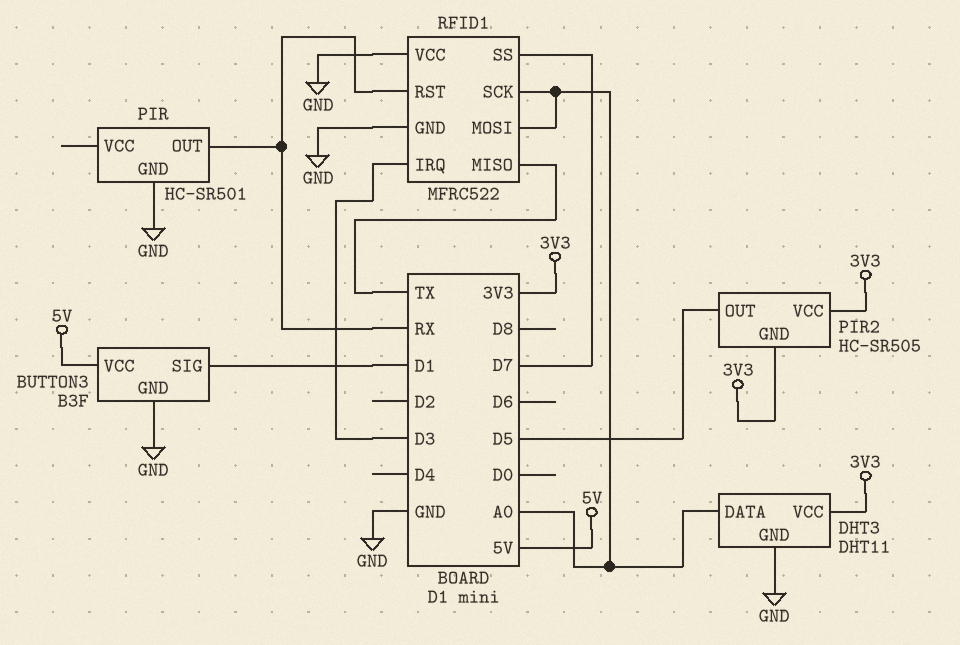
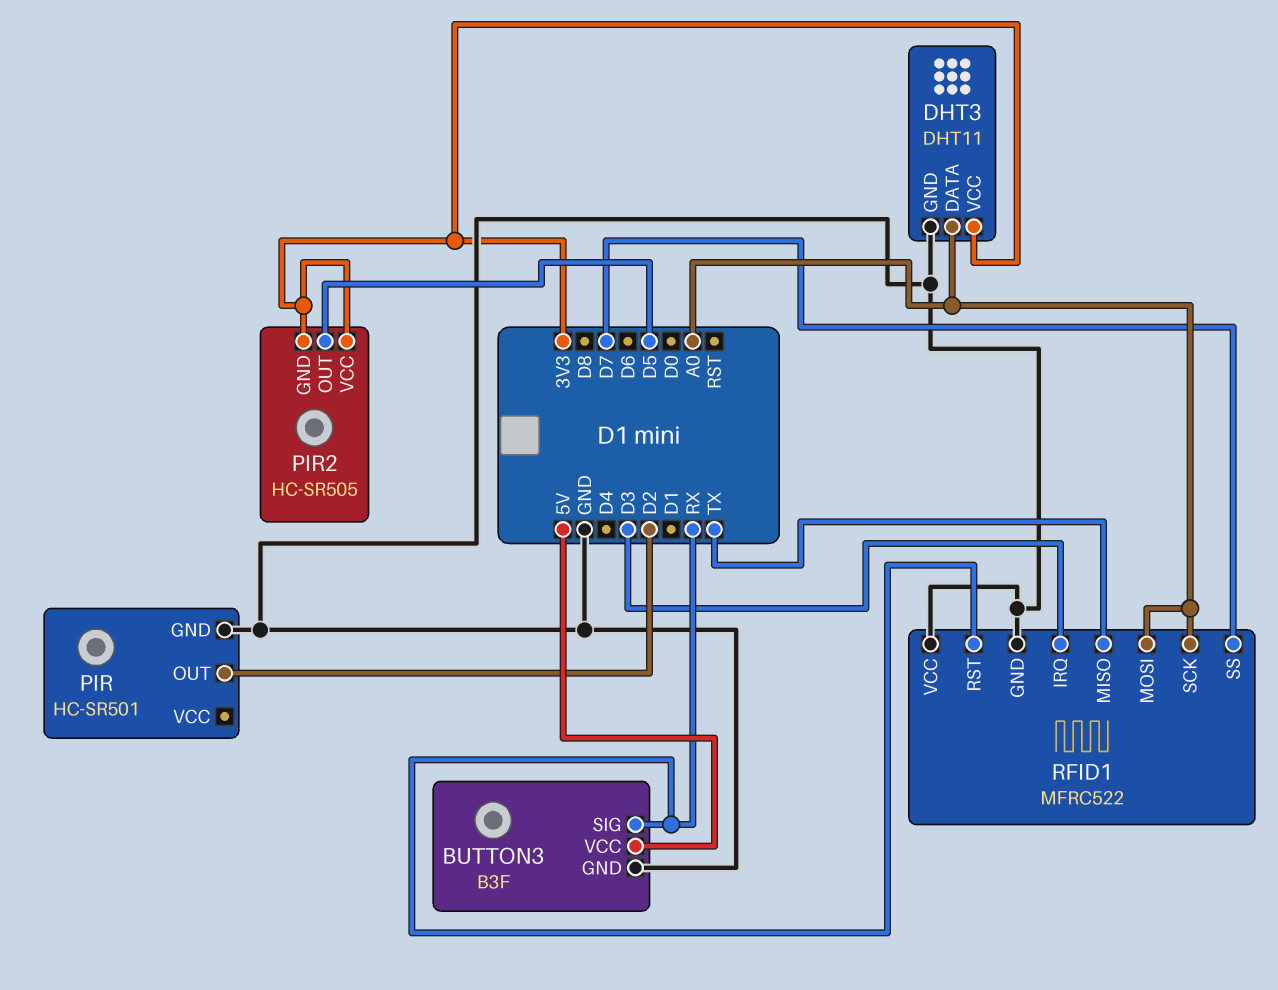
BUTTON3 pin SIG: D1 -> RX
PIR pin OUT: RX -> D2

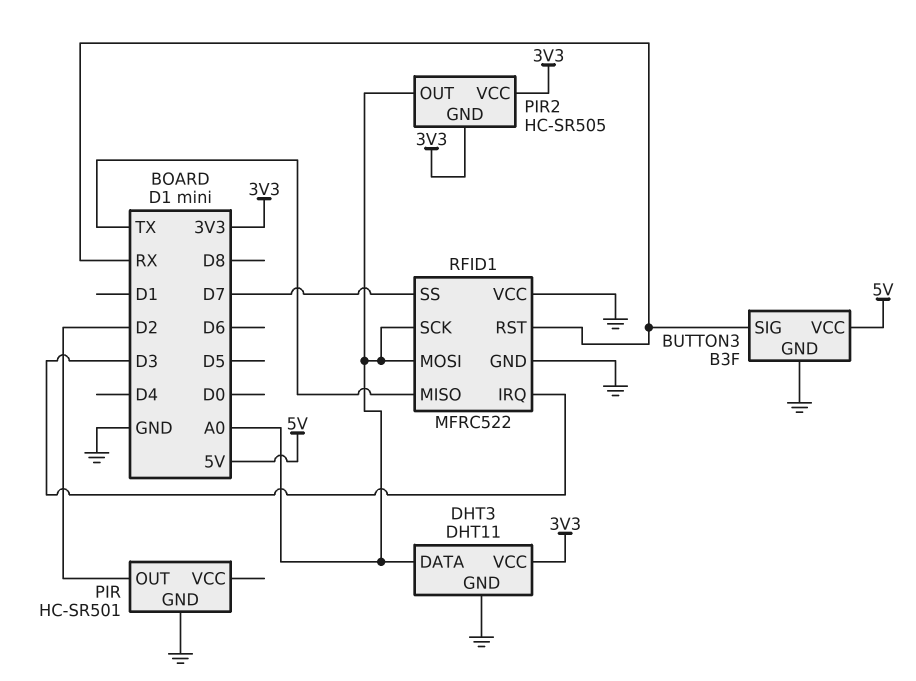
PIR2 pin OUT: D5 -> A0

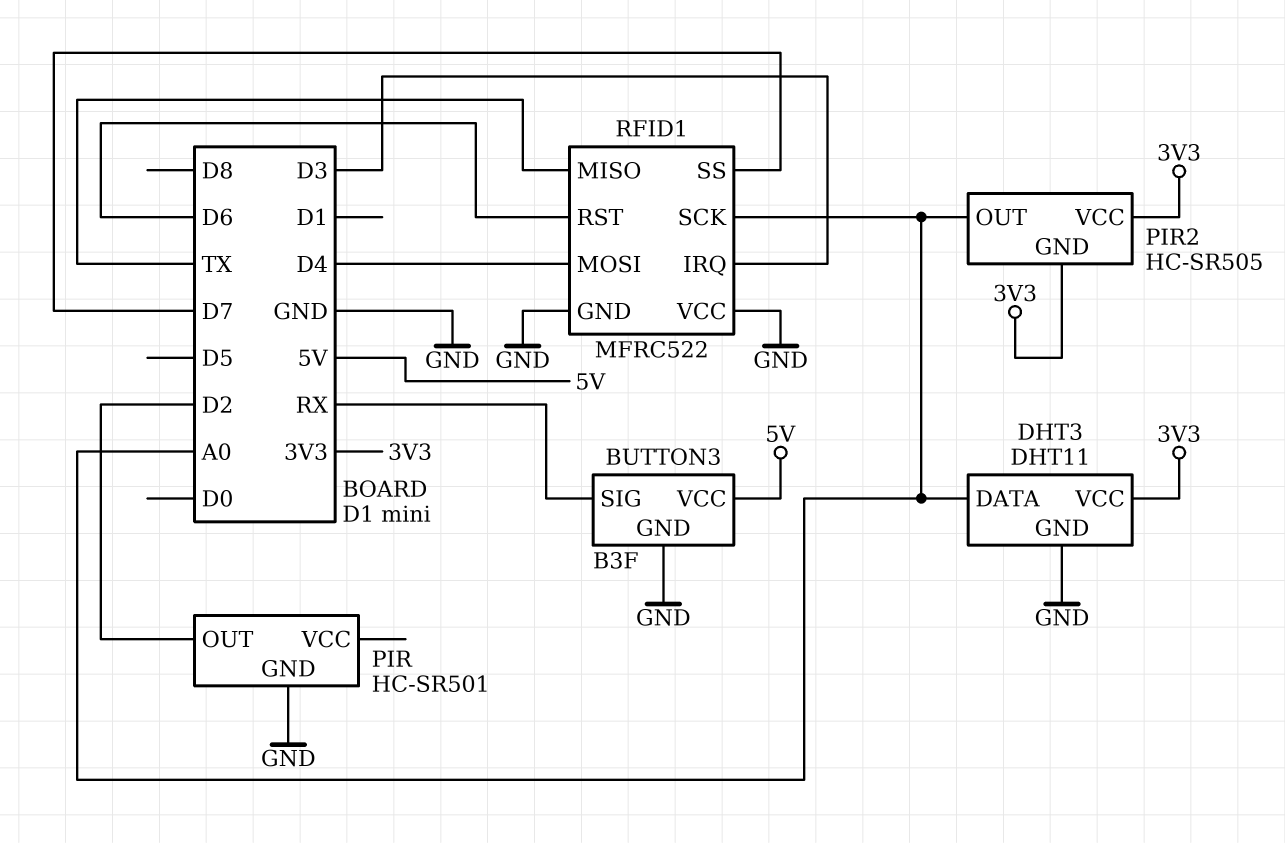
RFID1 pin MOSI: A0 -> D4
RFID1 pin RST: RX -> D6

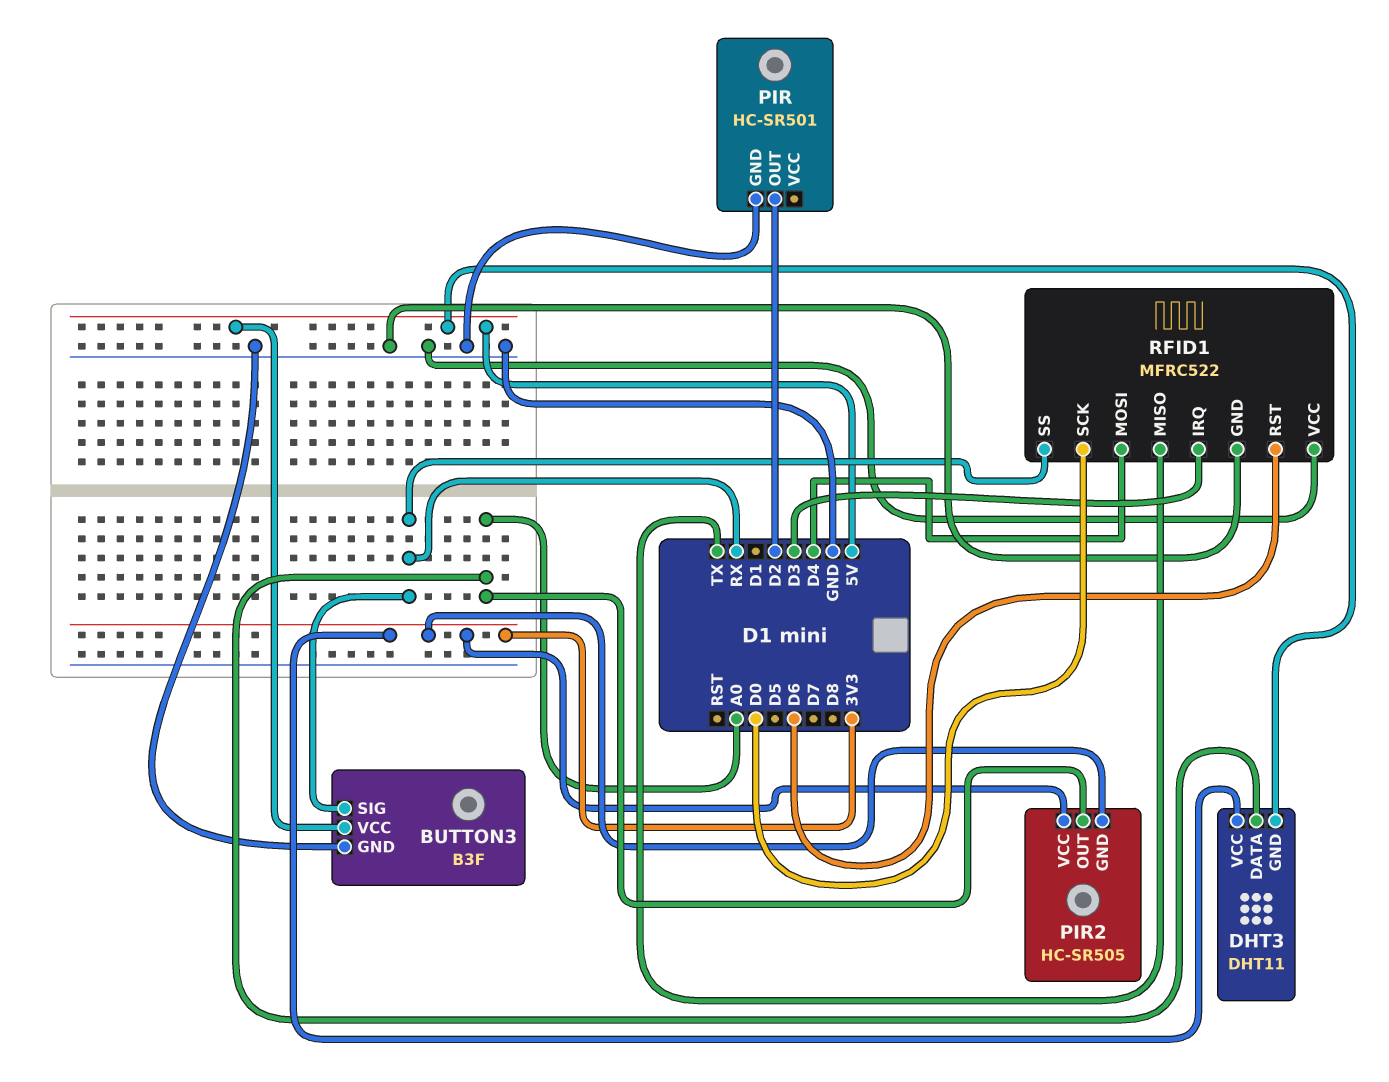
DHT3 pin GND: GND -> 5V
RFID1 pin SCK: A0 -> D0
RFID1 pin SS: D7 -> RX

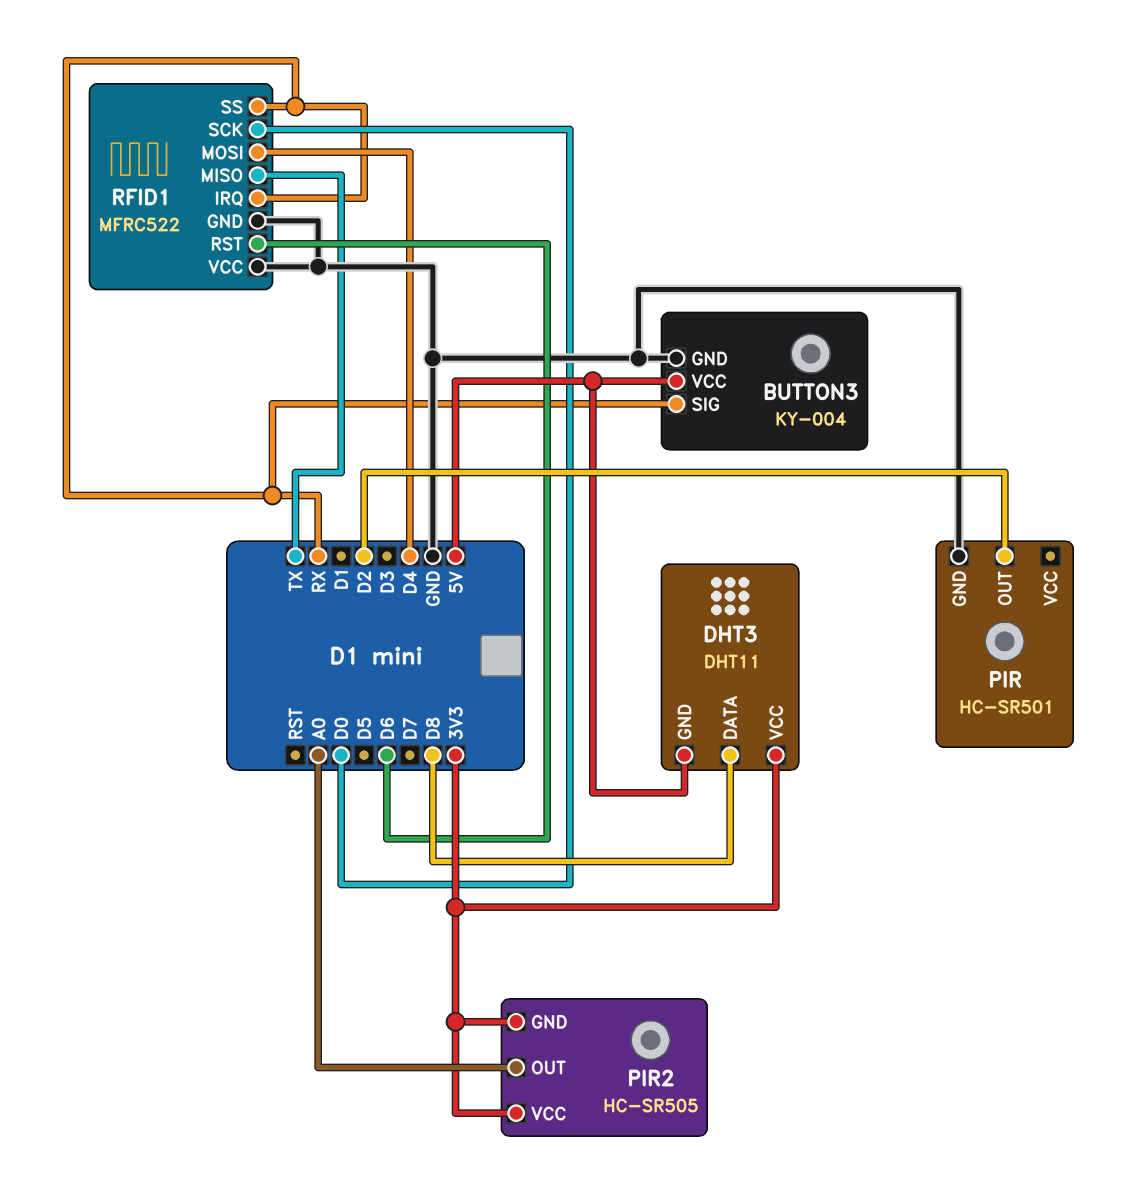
BUTTON3: B3F -> KY-004
DHT3 pin DATA: A0 -> D8
RFID1 pin IRQ: D3 -> RX

